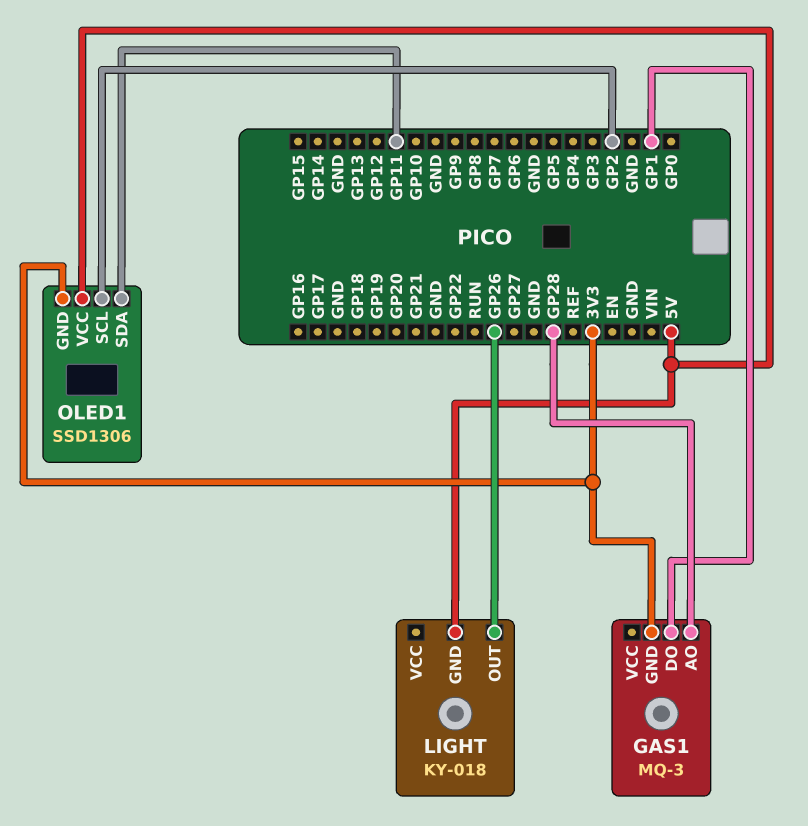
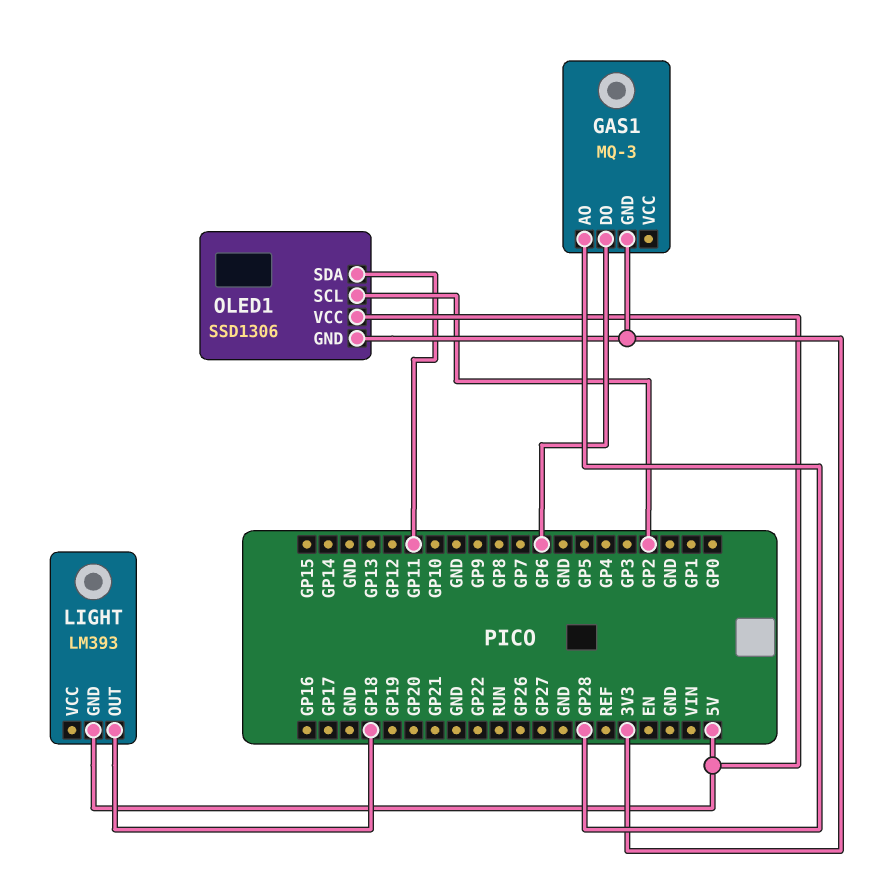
GAS1 pin DO: GP1 -> GP6
LIGHT: KY-018 -> LM393
LIGHT pin OUT: GP26 -> GP18

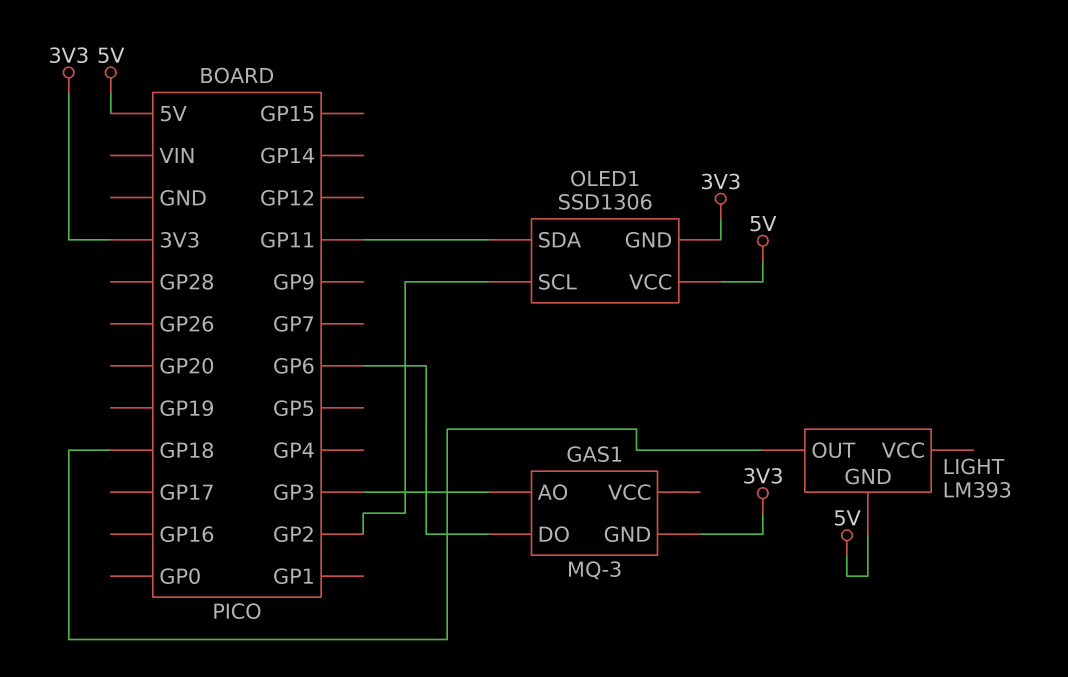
GAS1 pin AO: GP28 -> GP3

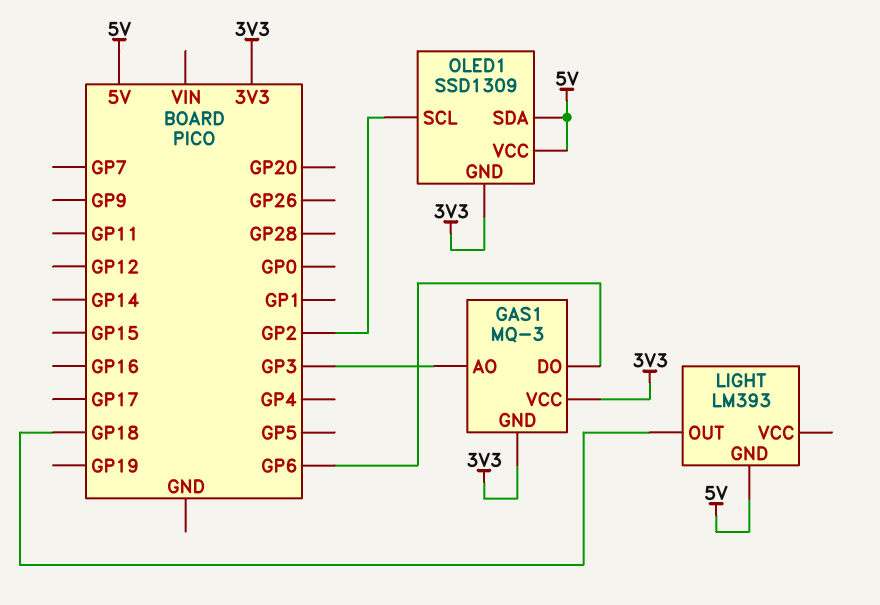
GAS1 pin VCC: none -> 3V3
OLED1: SSD1306 -> SSD1309
OLED1 pin SDA: GP11 -> 5V

